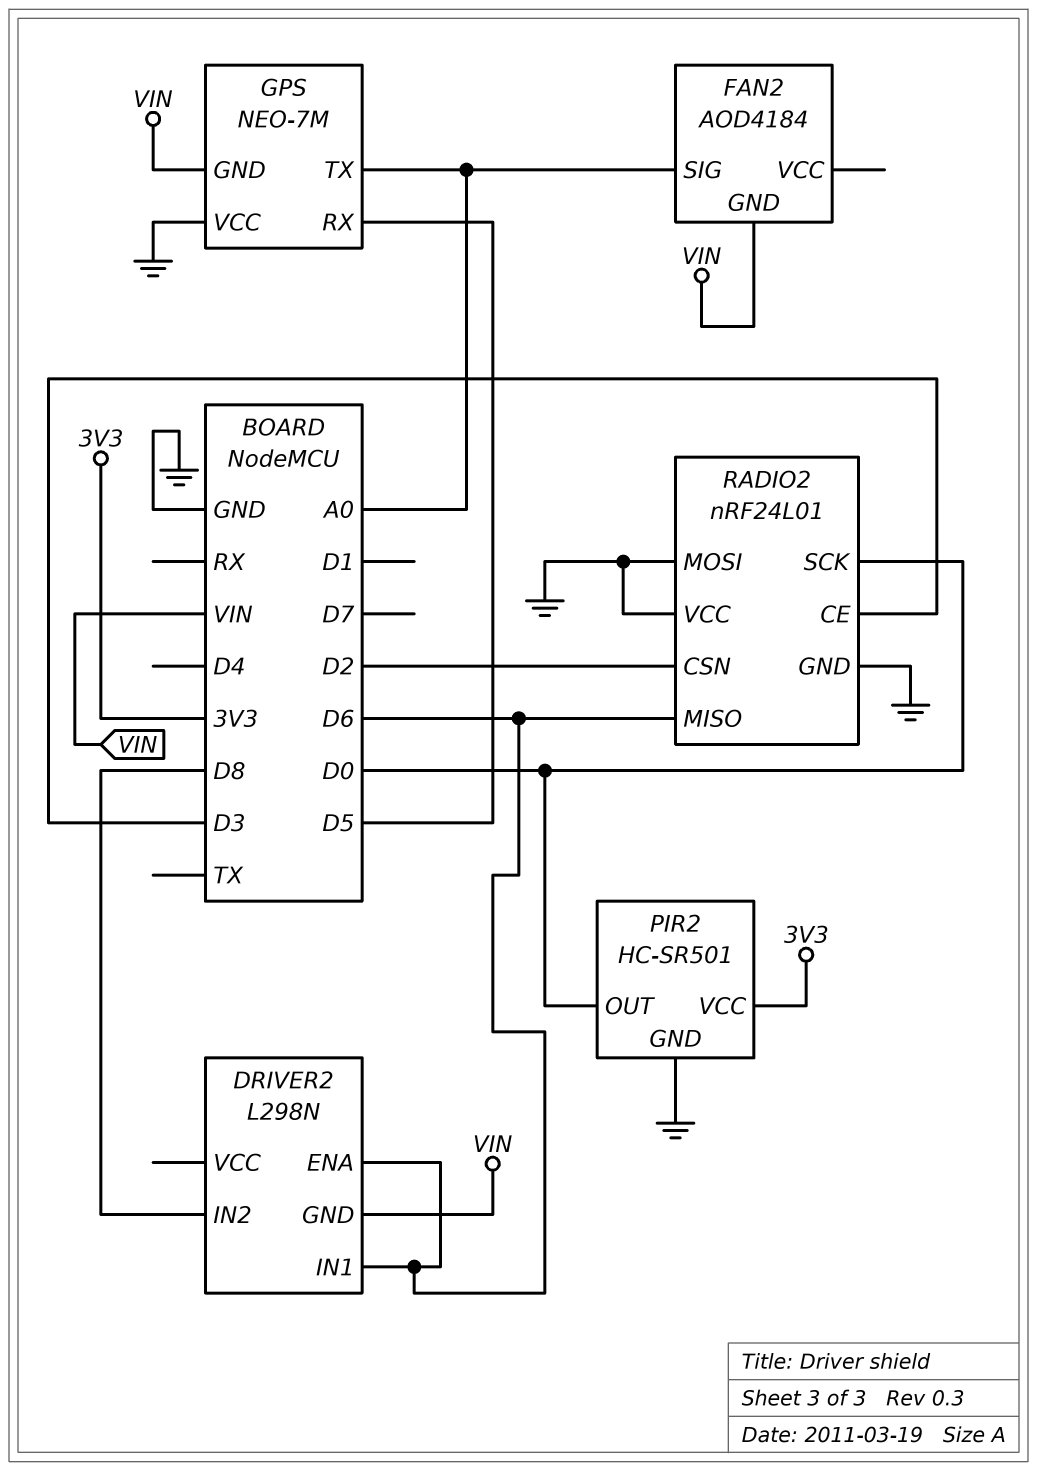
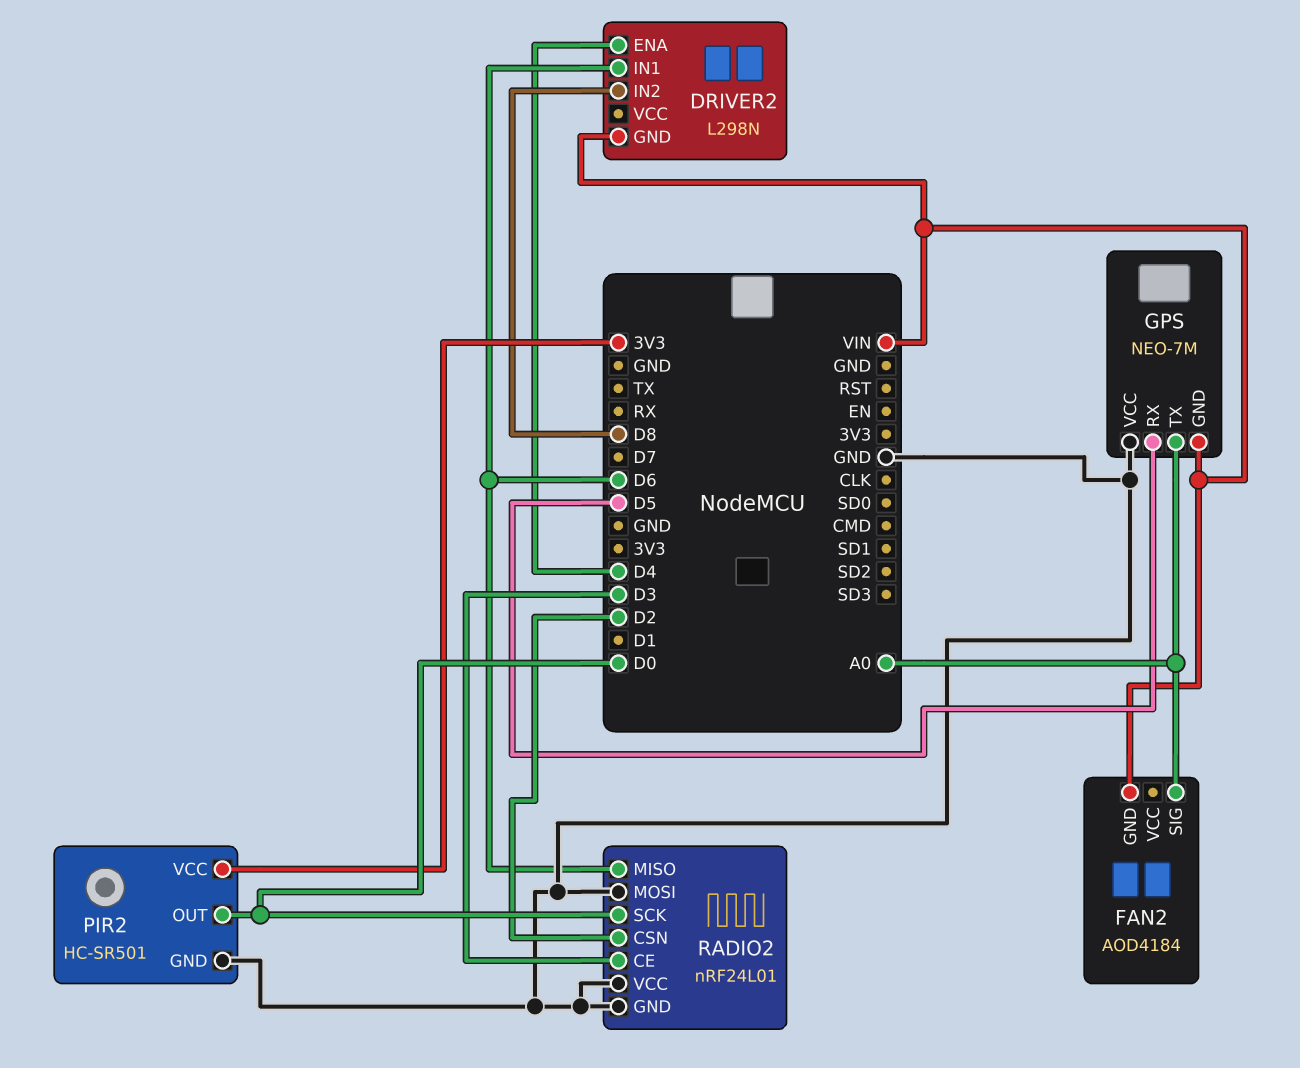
DRIVER2 pin ENA: D6 -> D4

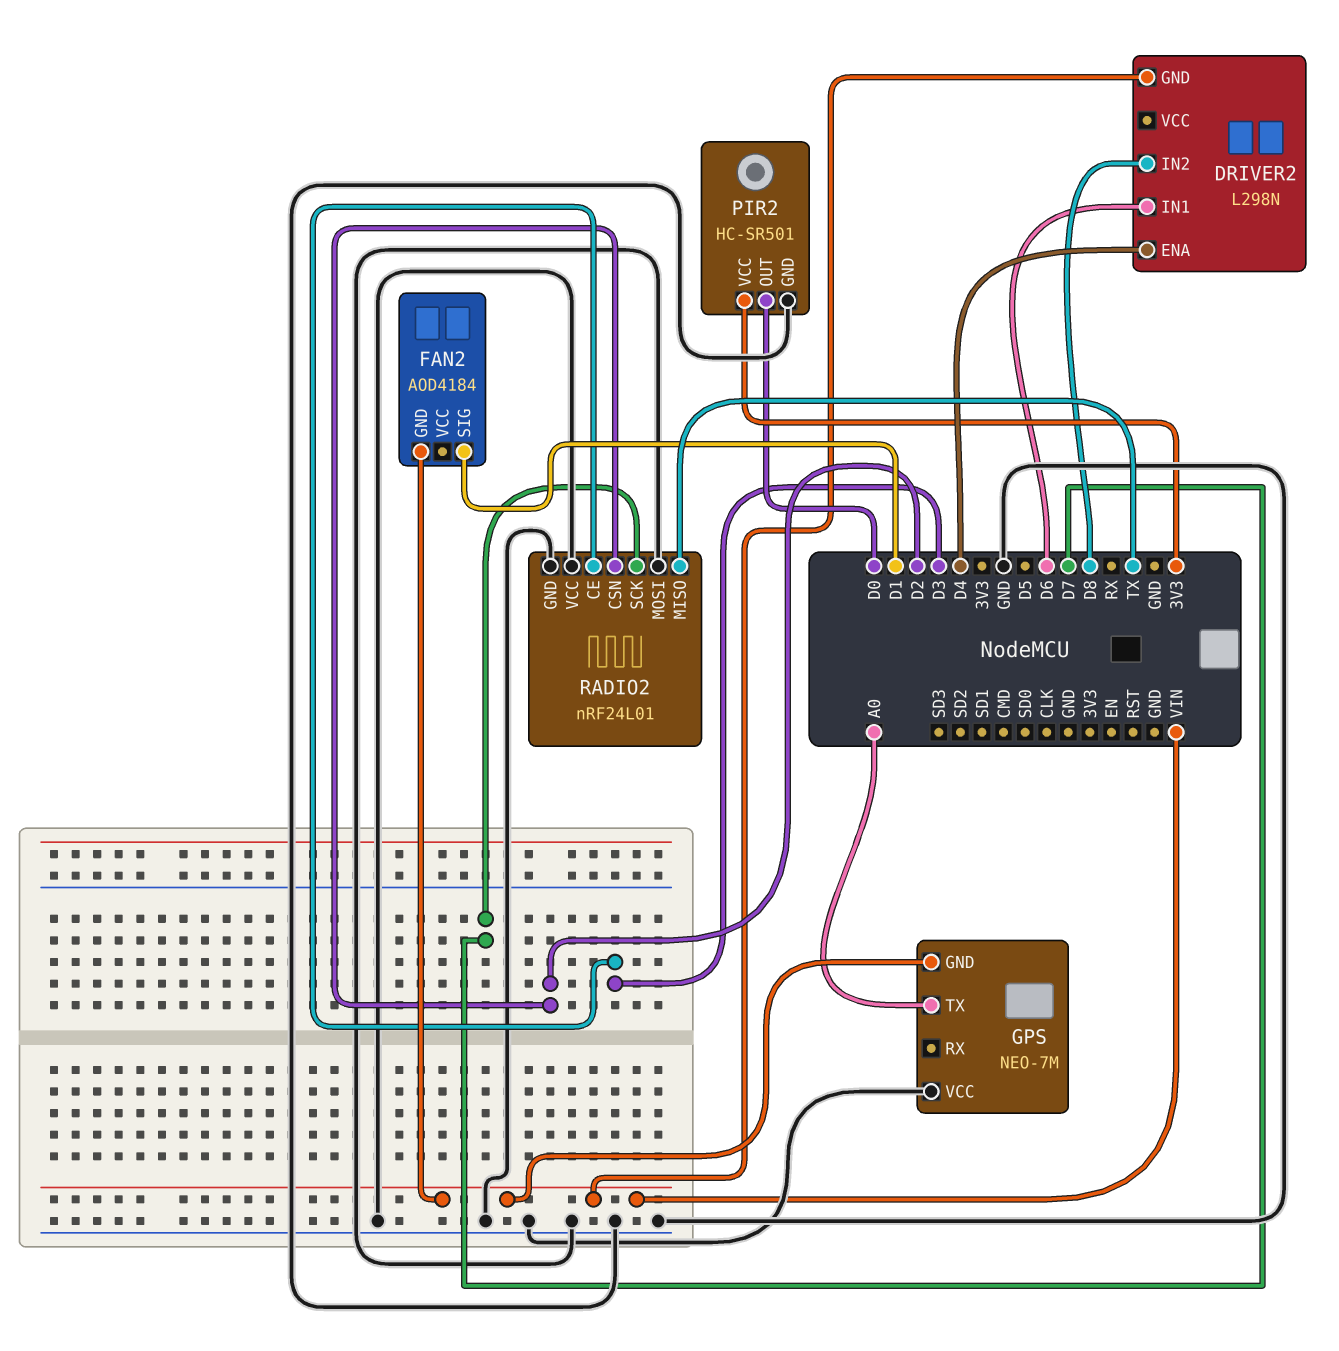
FAN2 pin SIG: A0 -> D1
GPS pin RX: D5 -> none
RADIO2 pin MISO: D6 -> TX
RADIO2 pin SCK: D0 -> D7

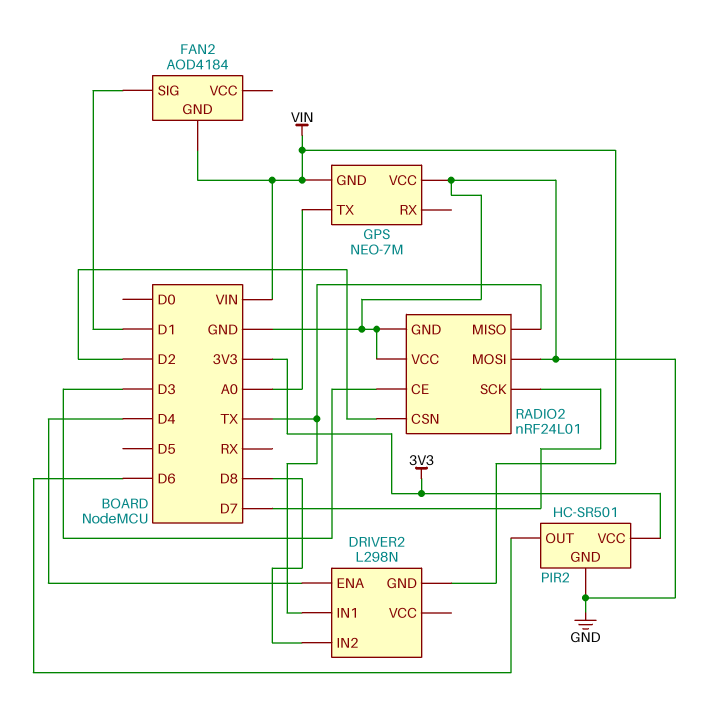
DRIVER2 pin IN1: D6 -> TX
PIR2 pin OUT: D0 -> D6

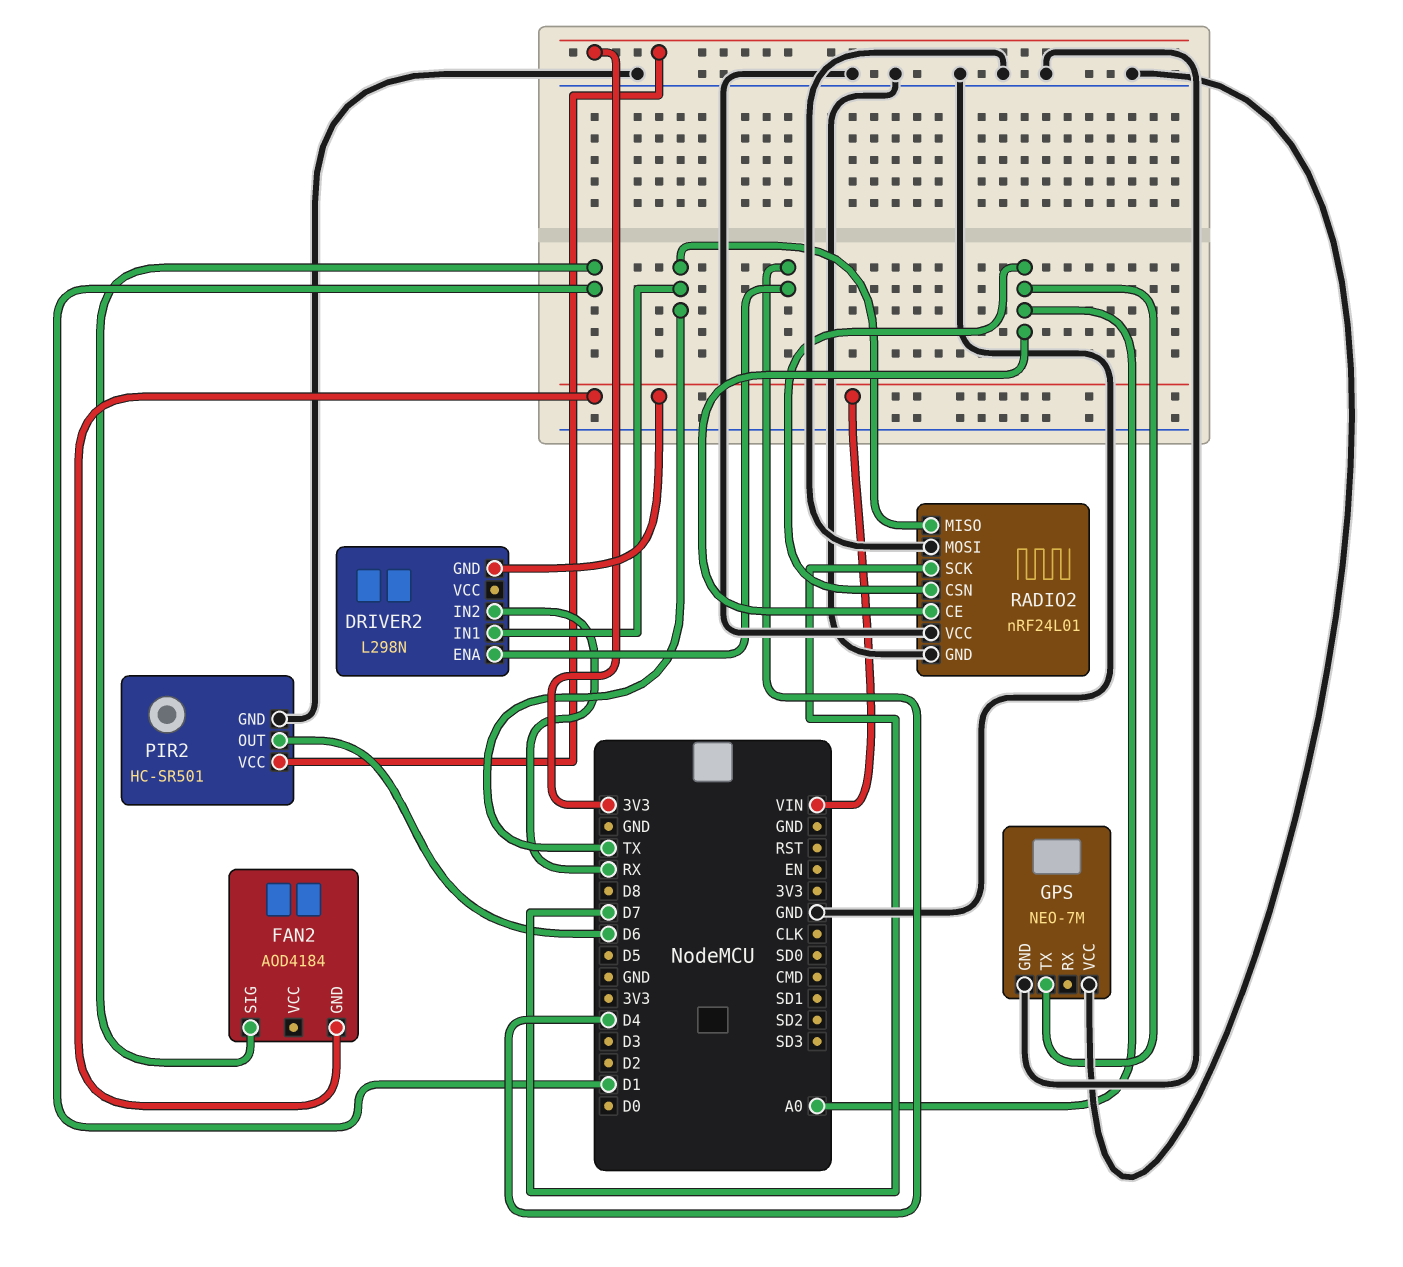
DRIVER2 pin IN2: D8 -> RX
GPS pin GND: VIN -> GND
RADIO2 pin CE: D3 -> A0
RADIO2 pin CSN: D2 -> A0

